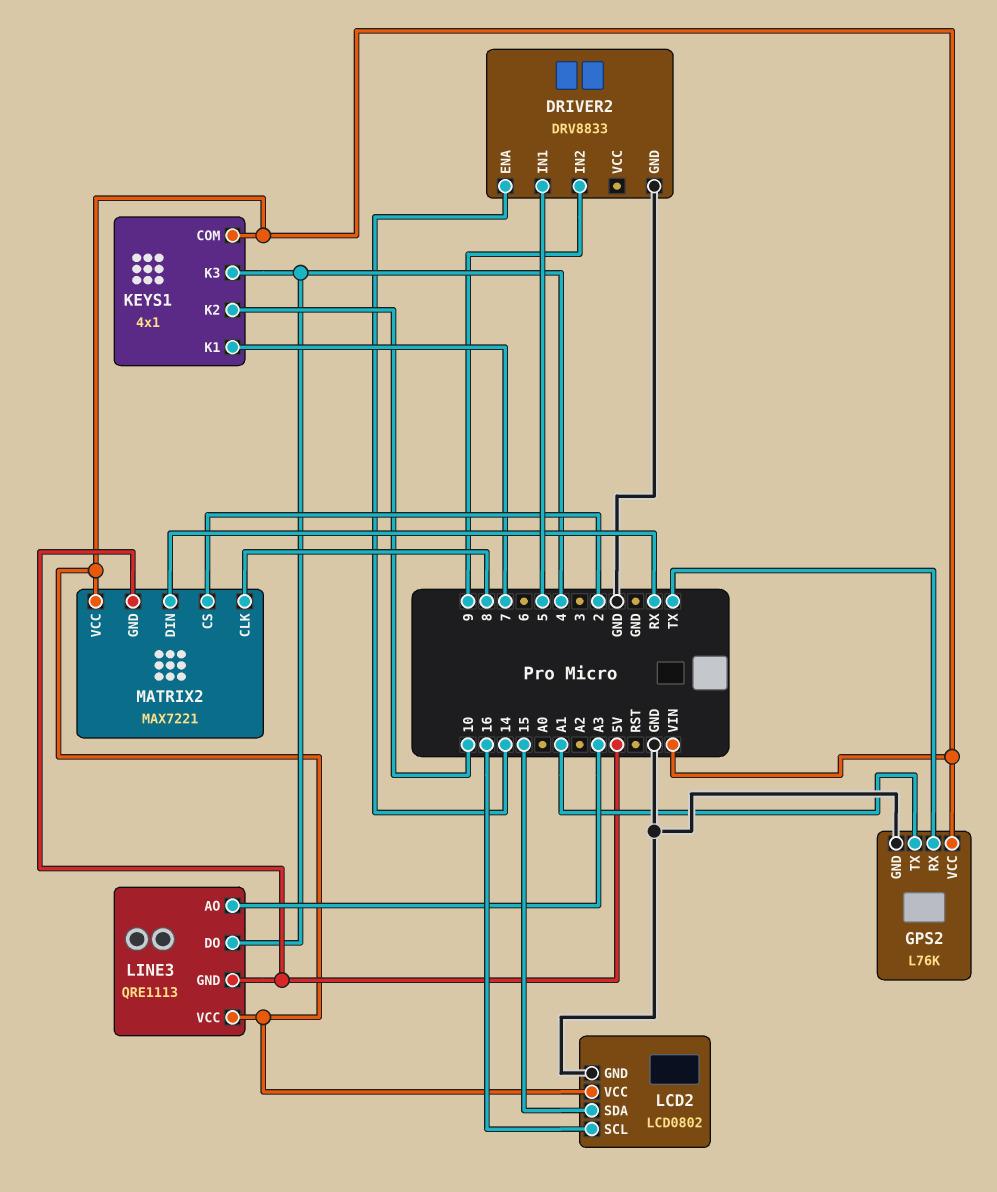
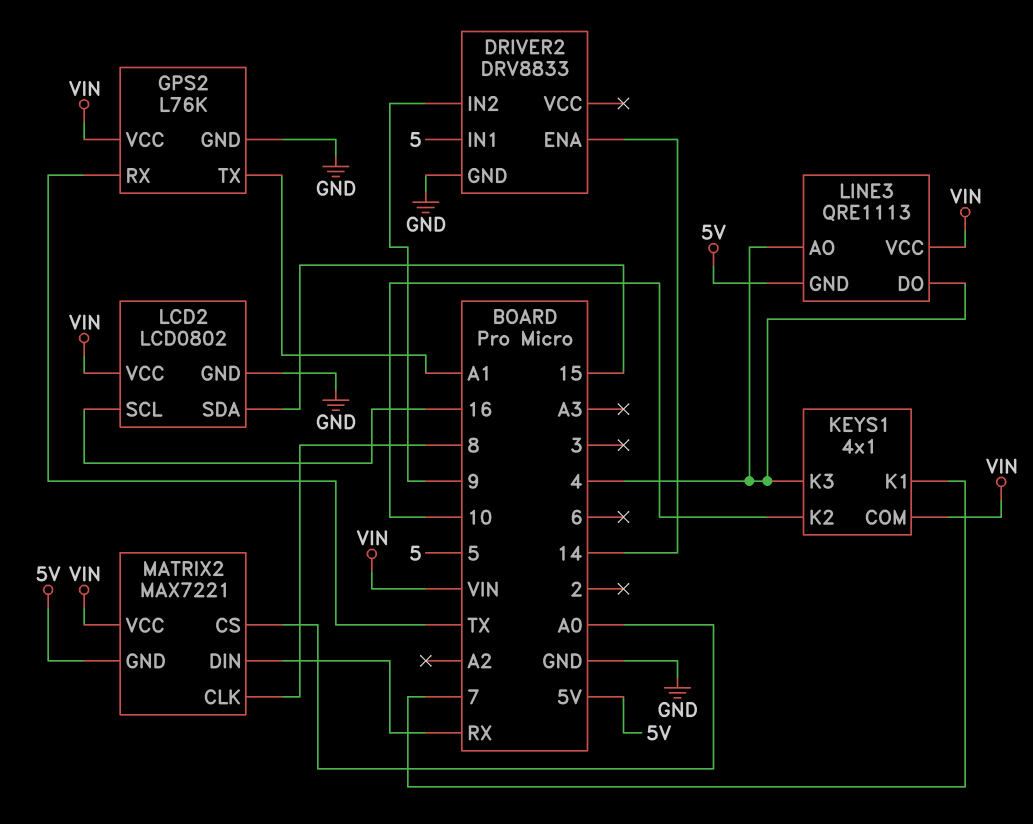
LINE3 pin AO: A3 -> 4
MATRIX2 pin CS: 2 -> A0

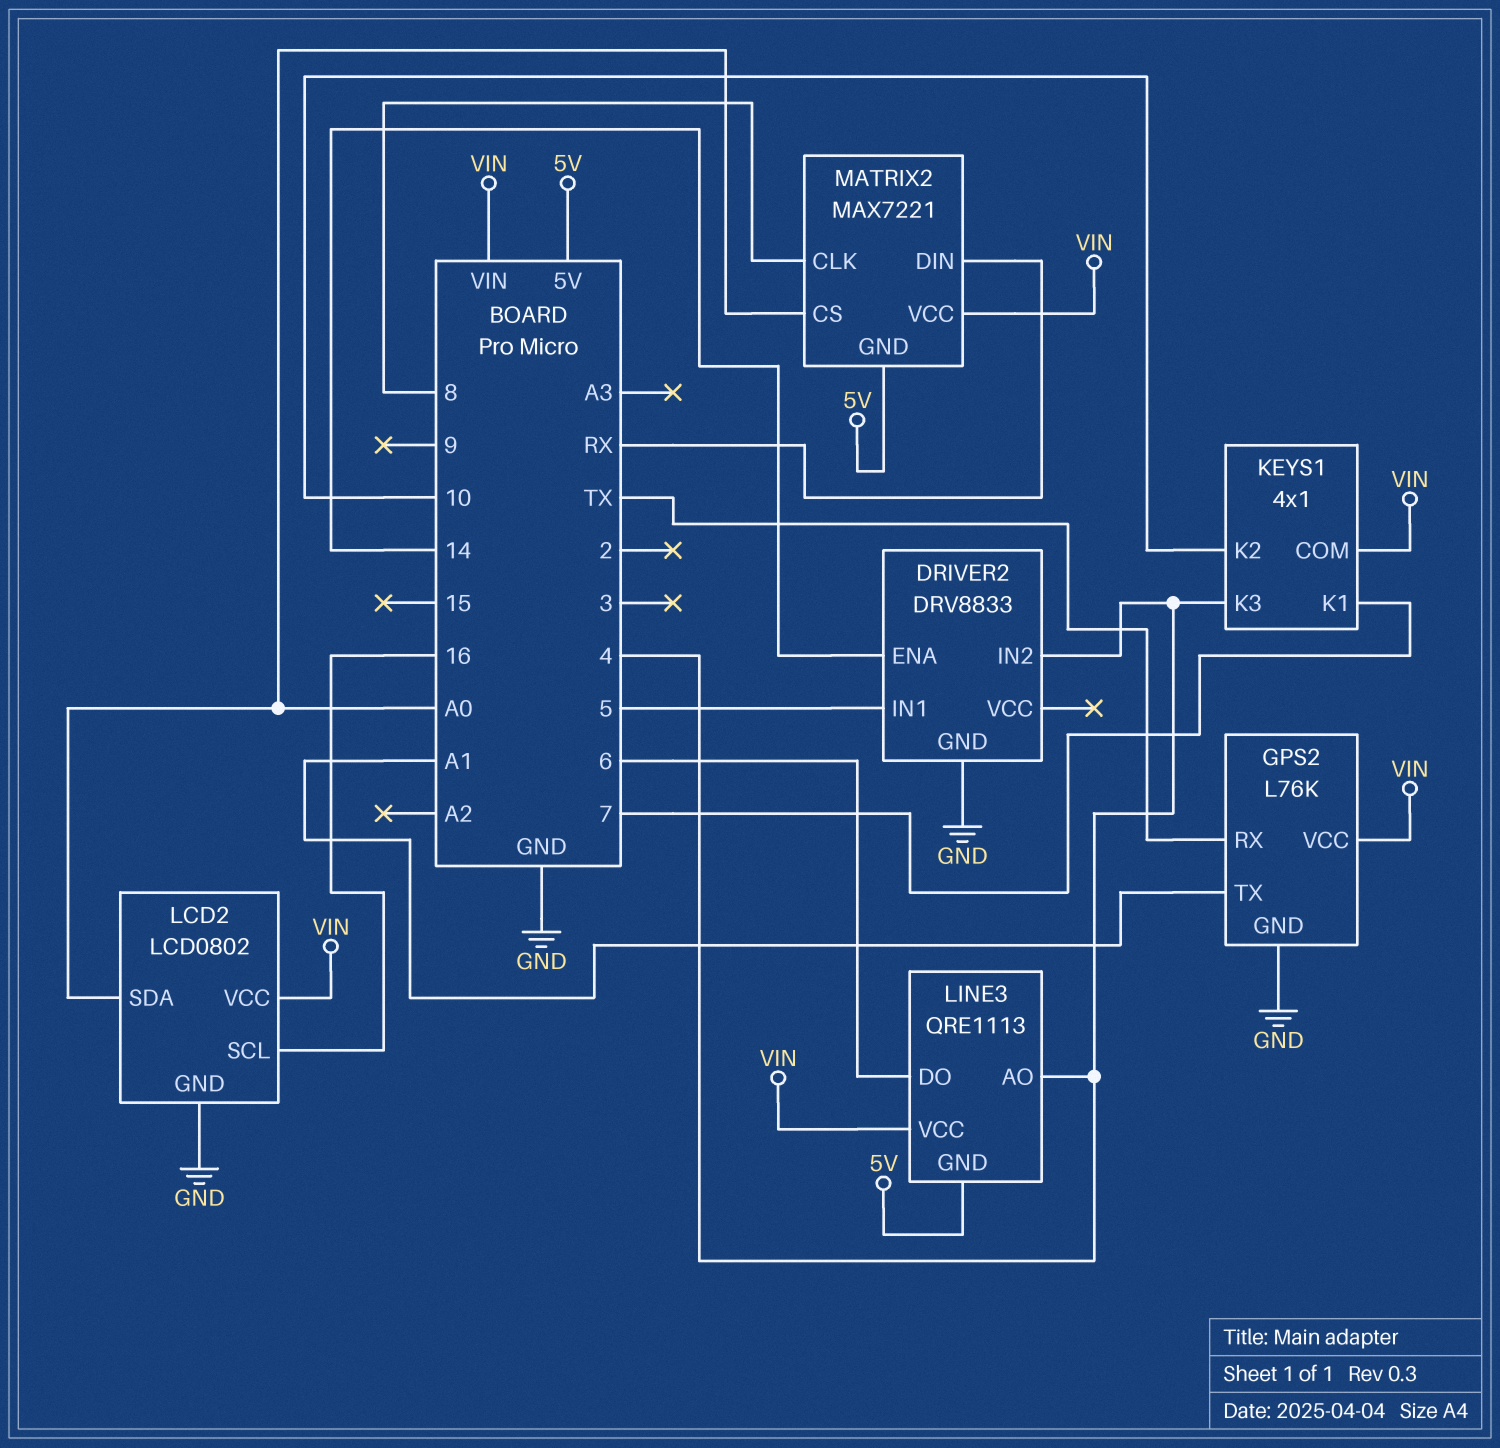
DRIVER2 pin IN2: 9 -> 4
LCD2 pin SDA: 15 -> A0
LINE3 pin DO: 4 -> 6

